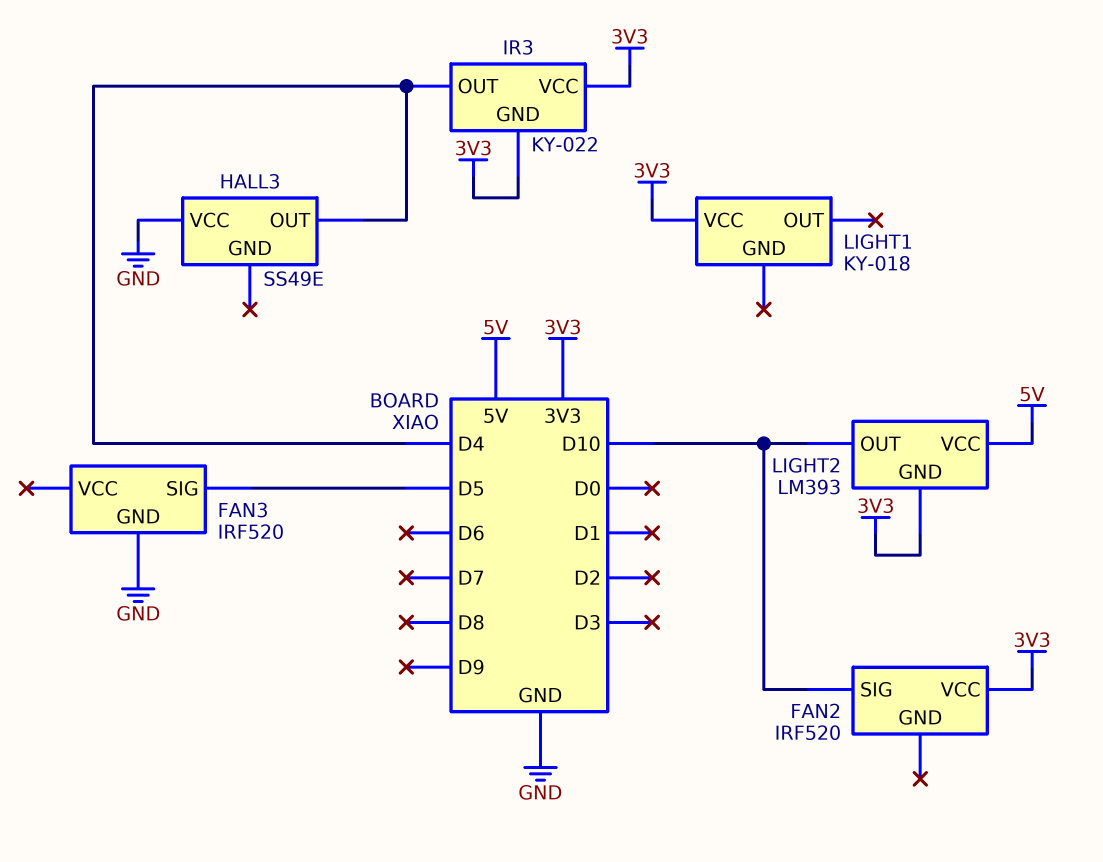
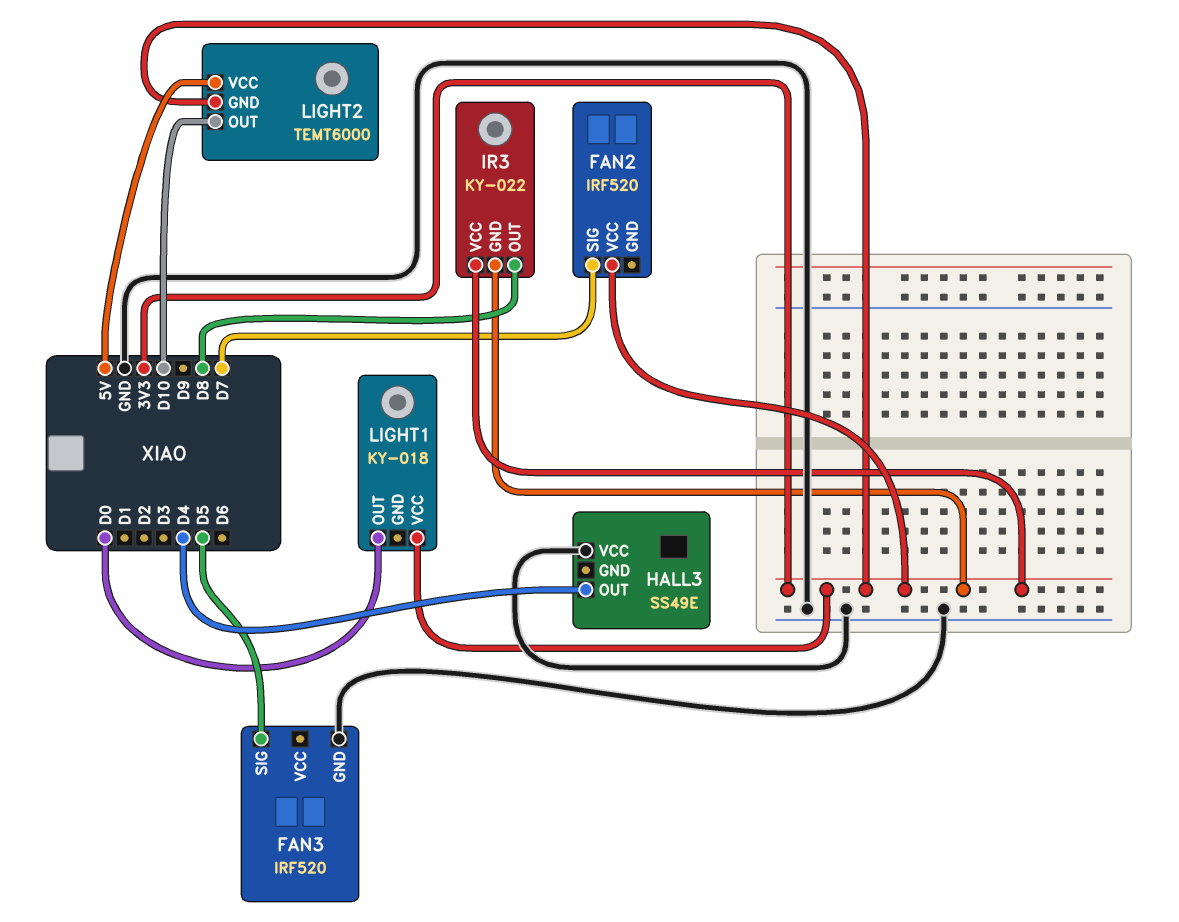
FAN2 pin SIG: D10 -> D7
IR3 pin OUT: D4 -> D8
LIGHT1 pin OUT: none -> D0
LIGHT2: LM393 -> TEMT6000

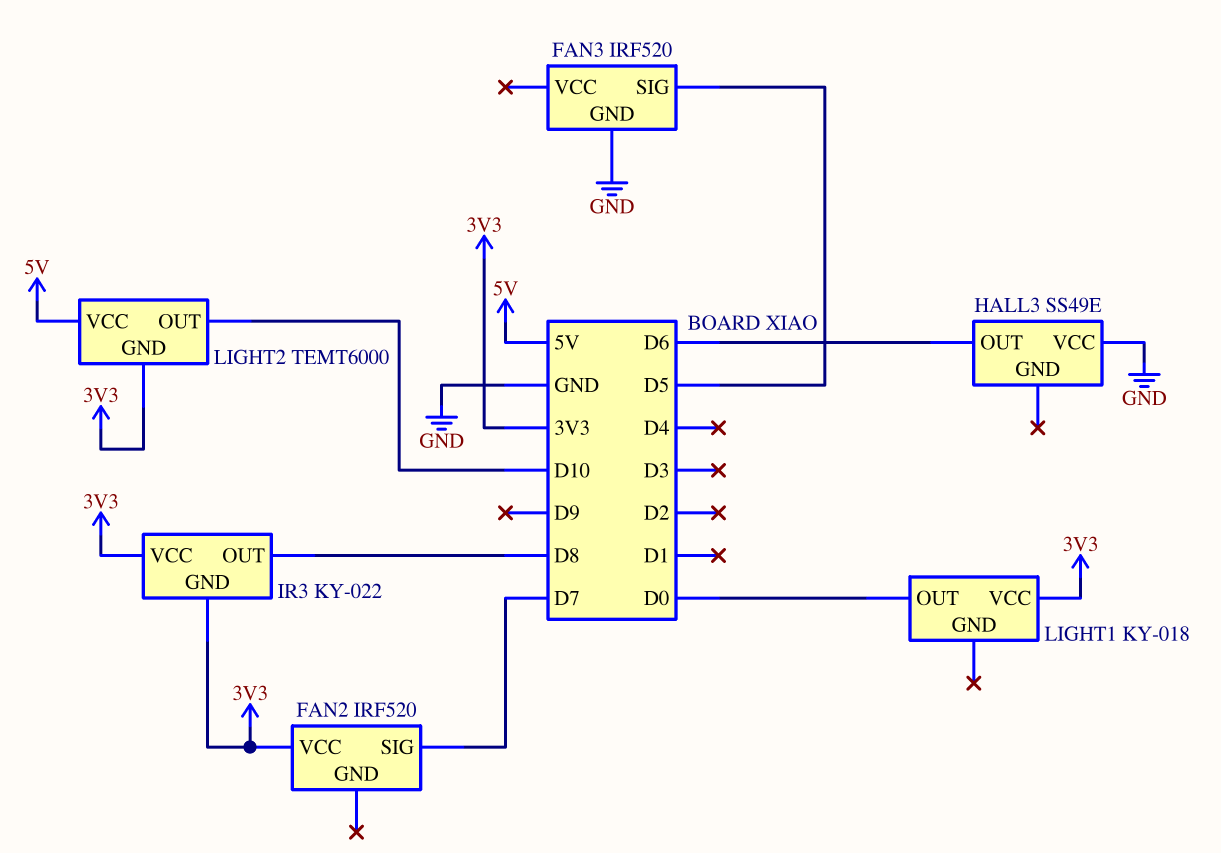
HALL3 pin OUT: D4 -> D6

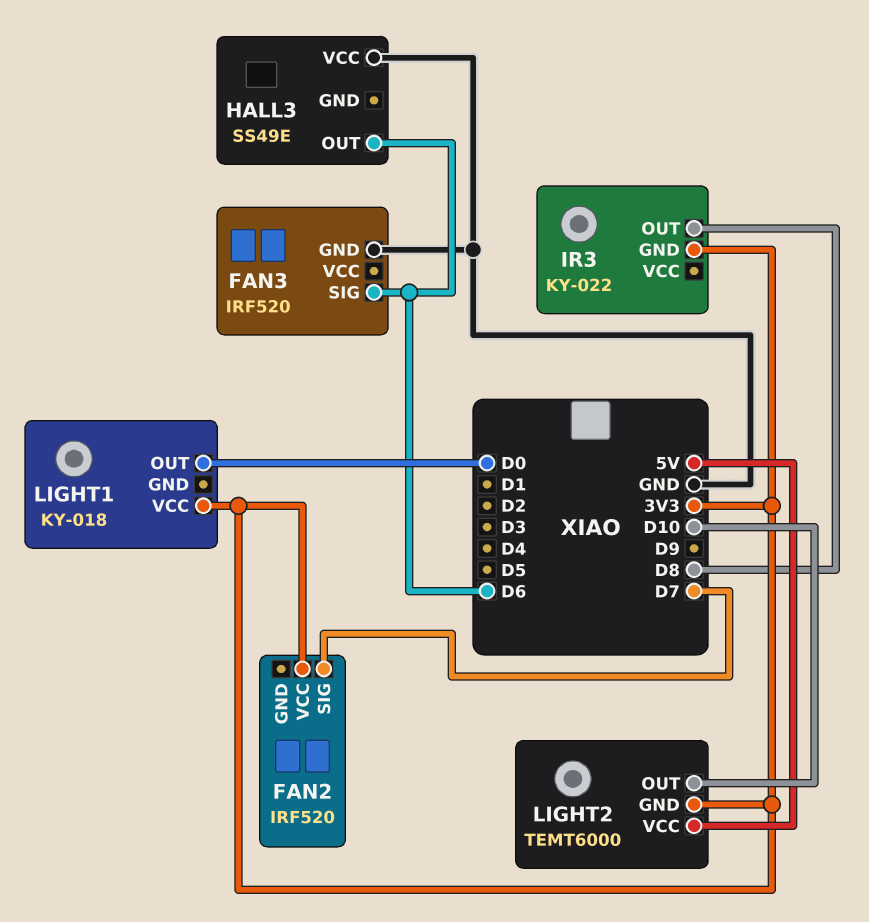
FAN3 pin SIG: D5 -> D6
IR3 pin VCC: 3V3 -> none

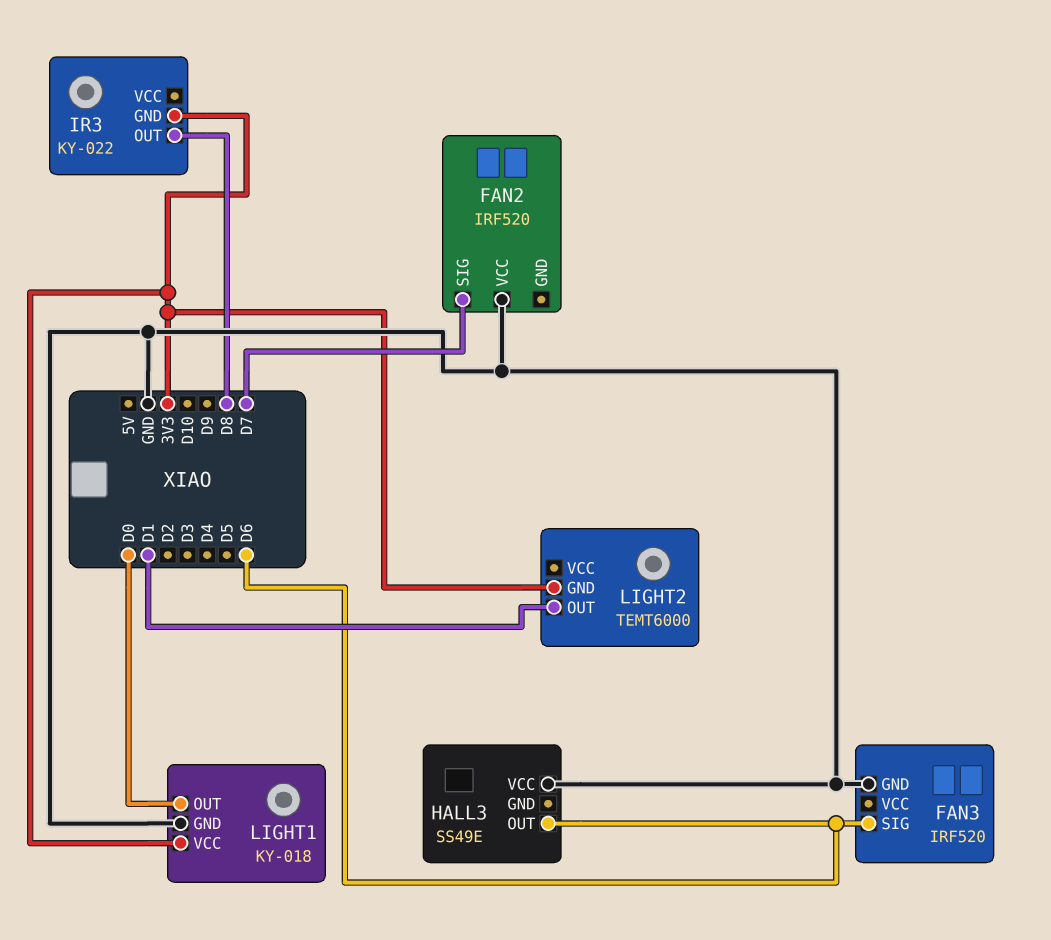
FAN2 pin VCC: 3V3 -> GND
LIGHT1 pin GND: none -> GND
LIGHT2 pin OUT: D10 -> D1
LIGHT2 pin VCC: 5V -> none

